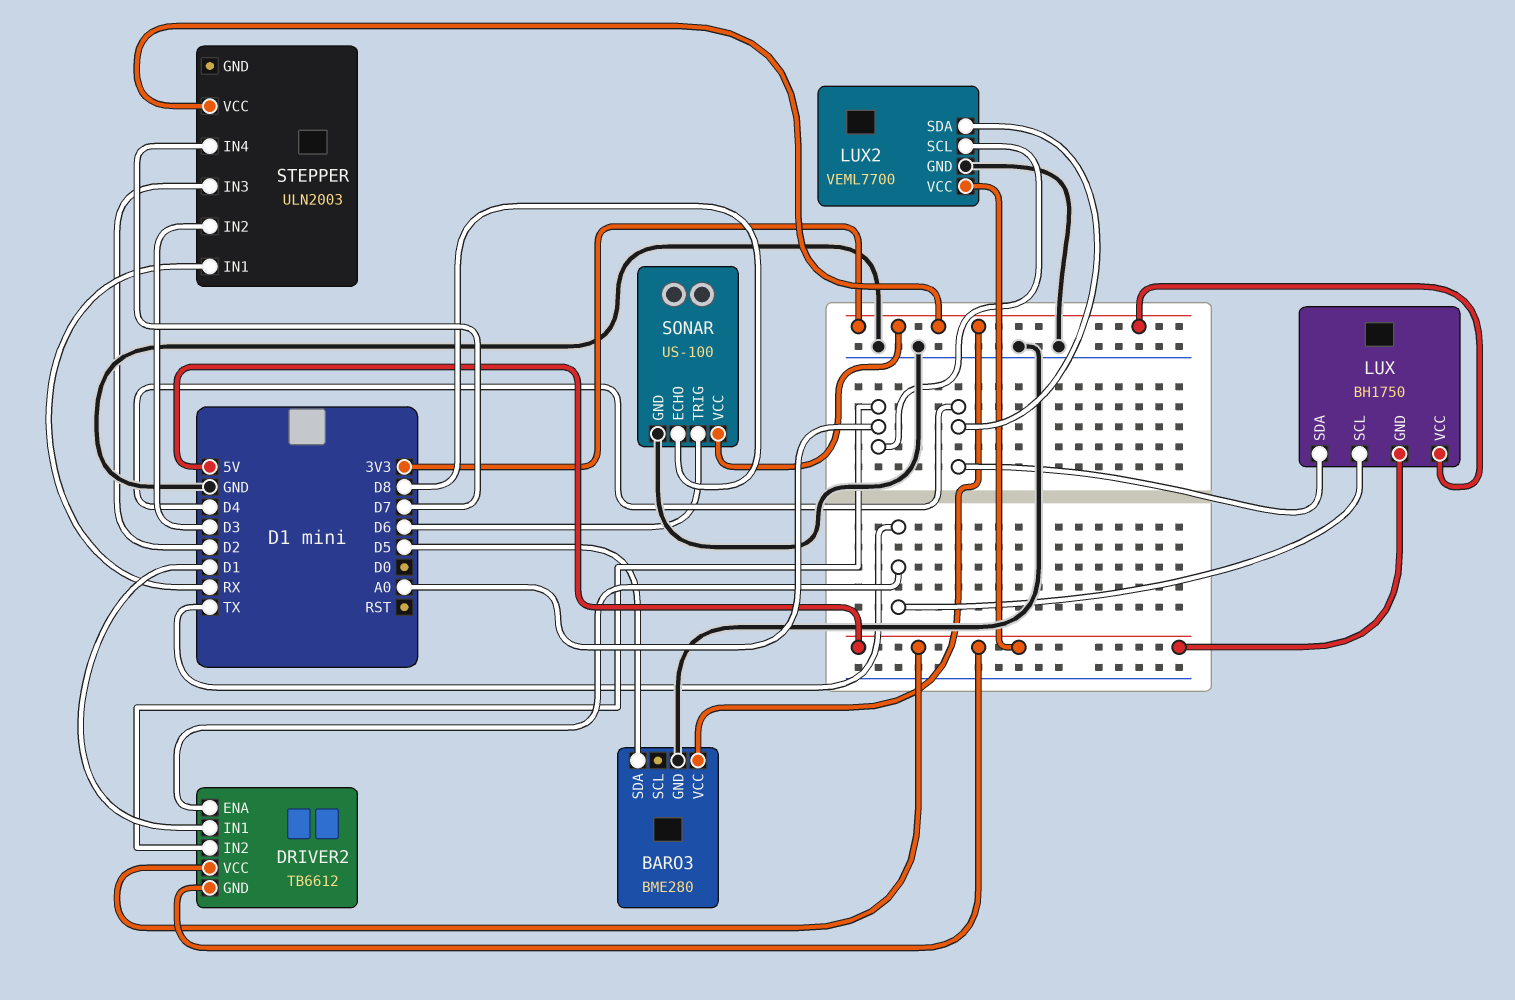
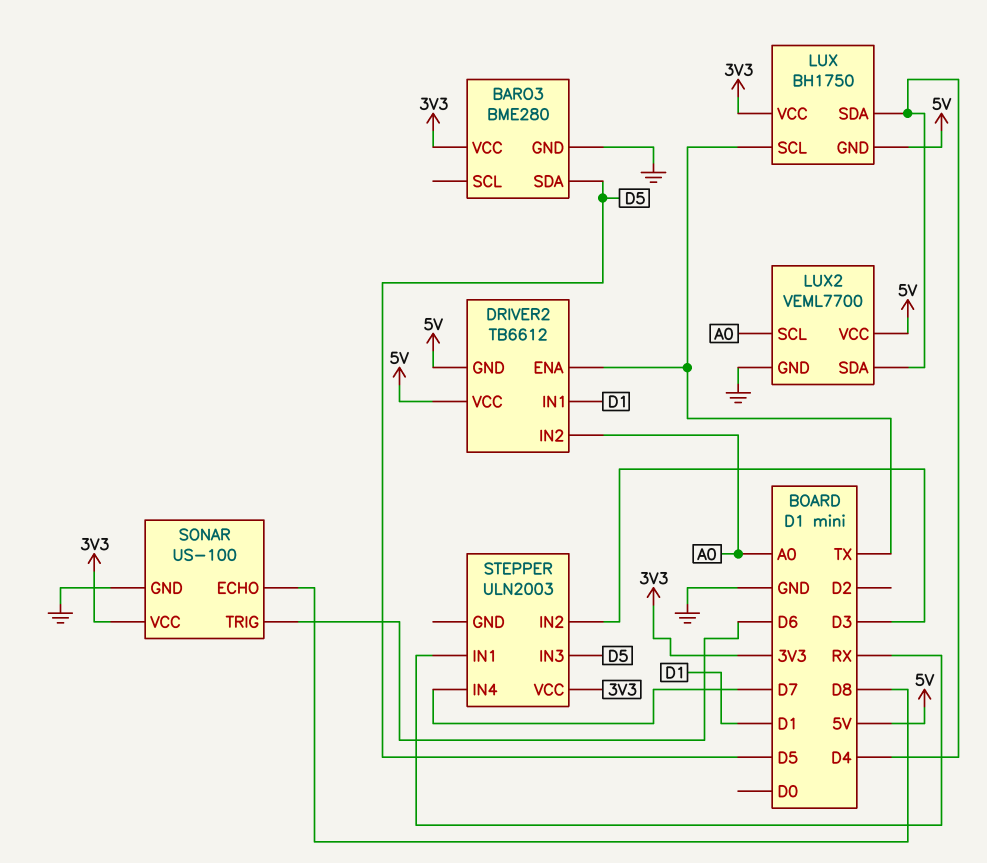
STEPPER pin IN3: D2 -> D5

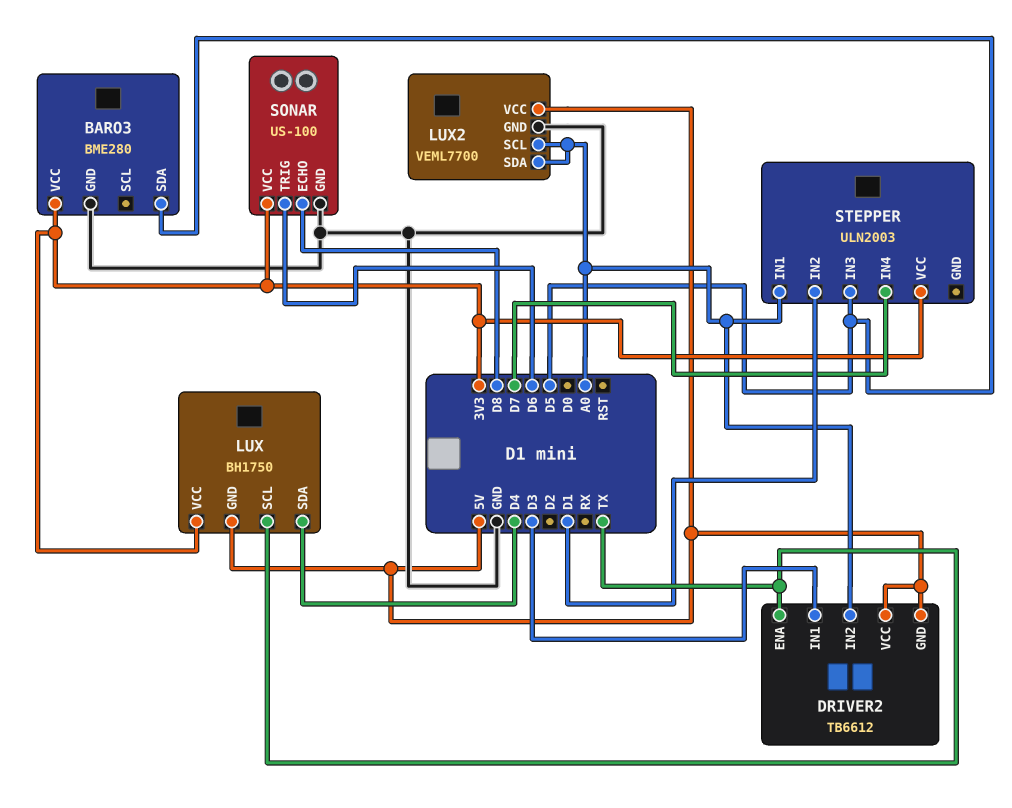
DRIVER2 pin IN1: D1 -> D3
LUX2 pin SDA: D4 -> A0
STEPPER pin IN1: RX -> A0
STEPPER pin IN2: D3 -> D1

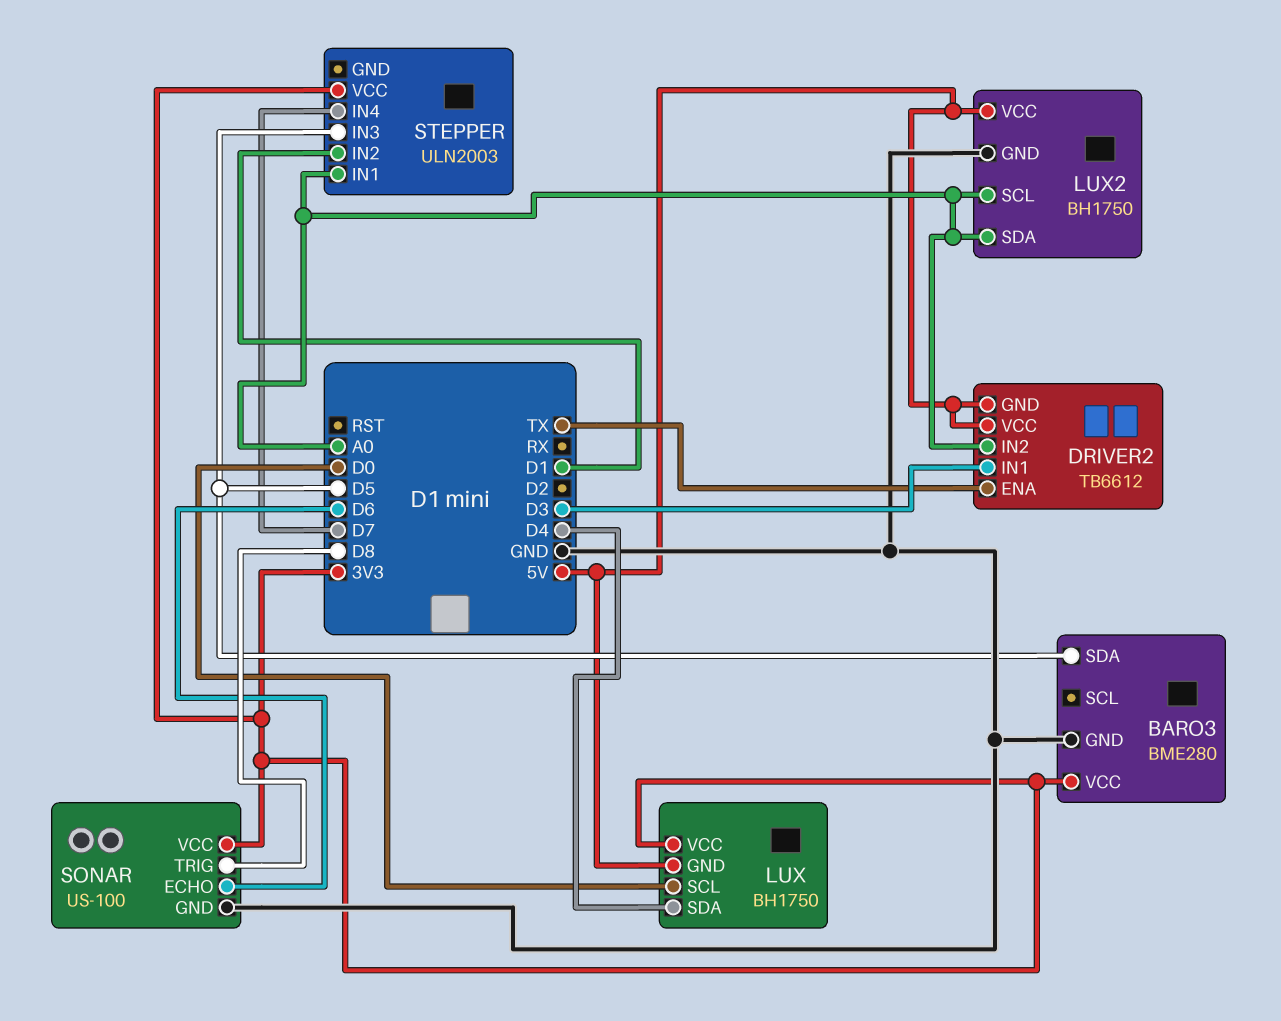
LUX pin SCL: TX -> D0
LUX2: VEML7700 -> BH1750
SONAR pin ECHO: D8 -> D6
SONAR pin TRIG: D6 -> D8

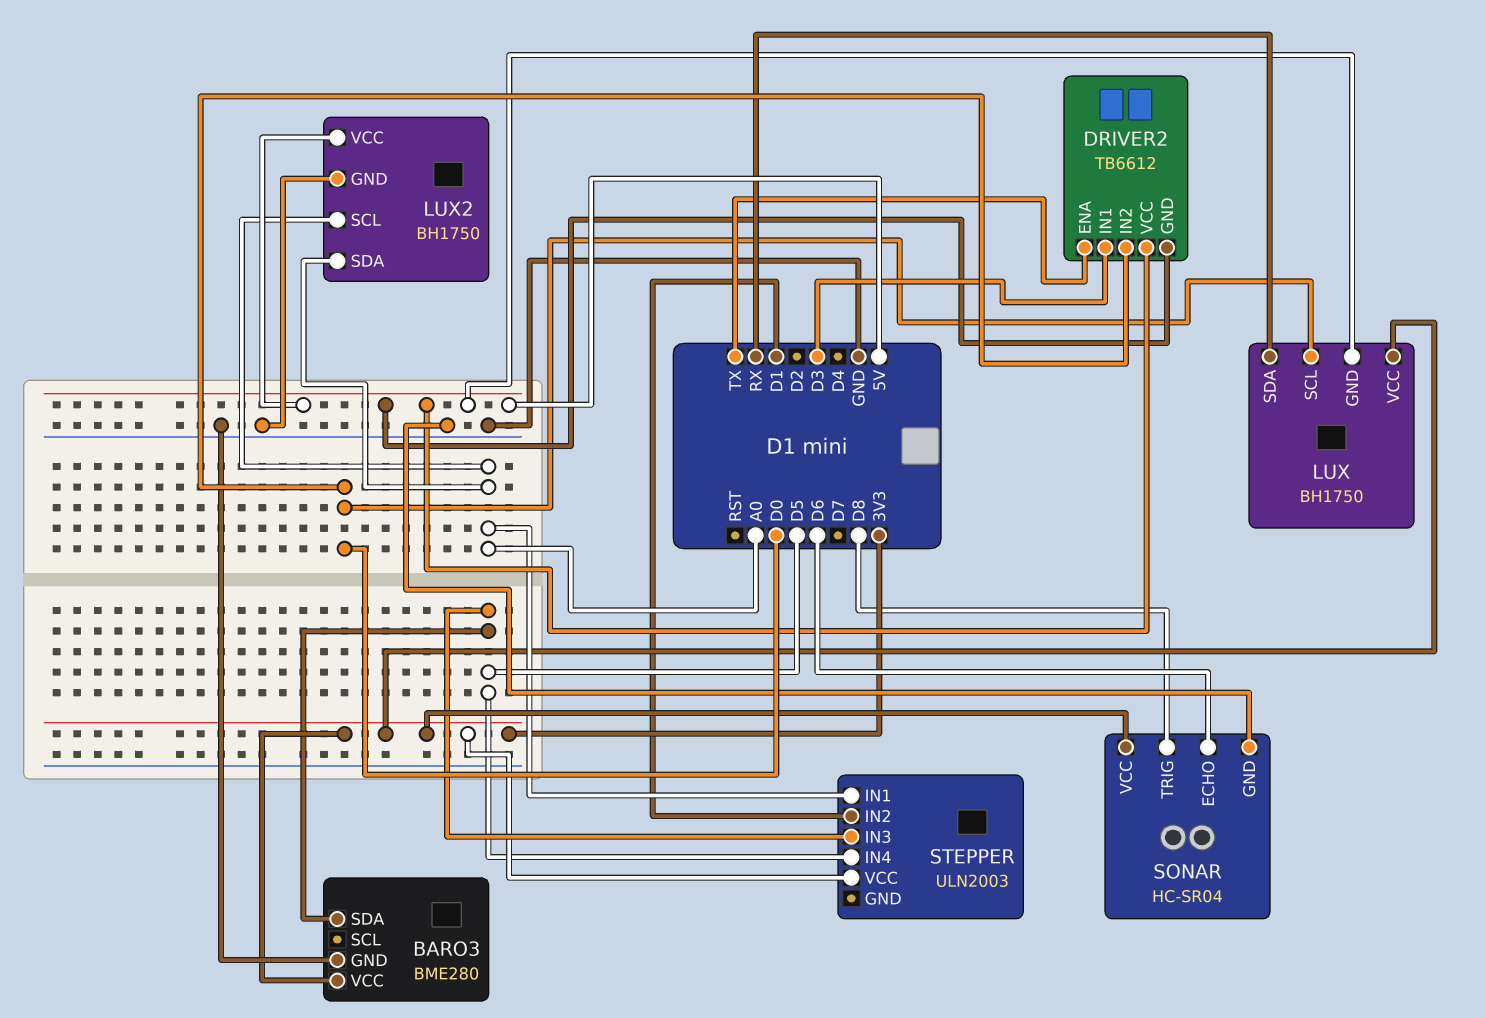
DRIVER2 pin IN2: A0 -> D0
LUX pin SDA: D4 -> RX
SONAR: US-100 -> HC-SR04
STEPPER pin IN4: D7 -> D5

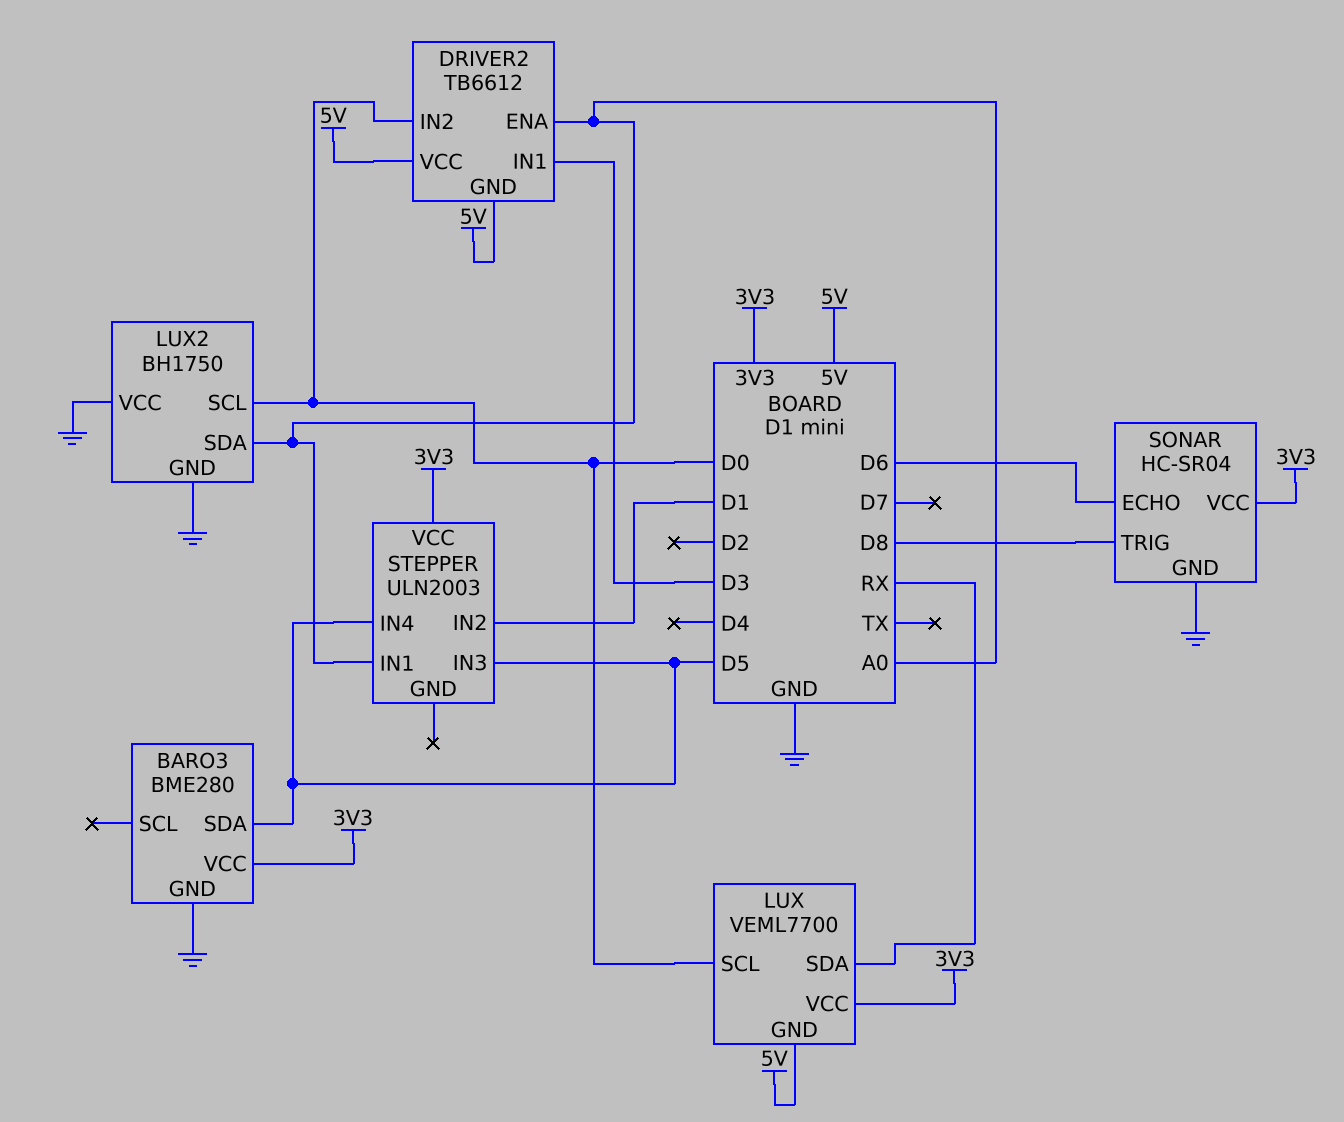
DRIVER2 pin ENA: TX -> A0
LUX: BH1750 -> VEML7700
LUX2 pin SCL: A0 -> D0
LUX2 pin VCC: 5V -> GND

